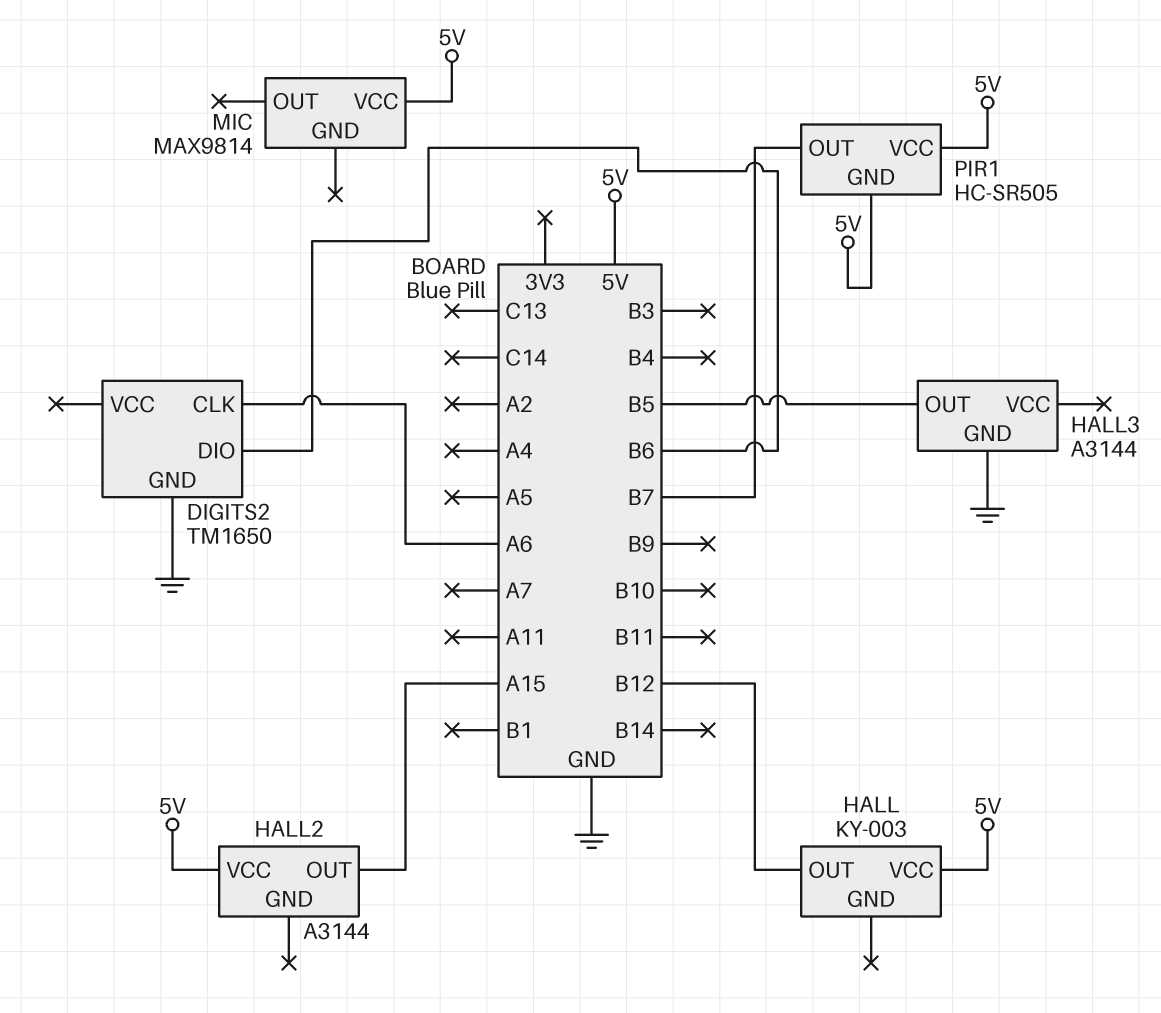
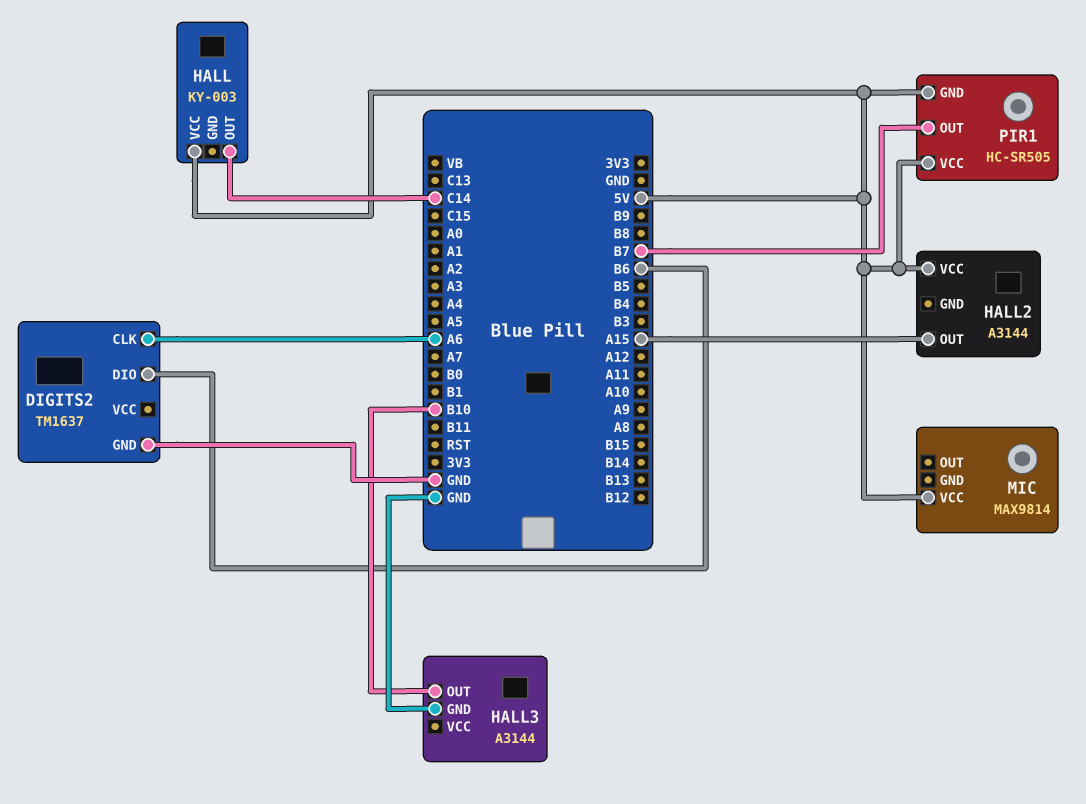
DIGITS2: TM1650 -> TM1637
HALL pin OUT: B12 -> C14
HALL3 pin OUT: B5 -> B10

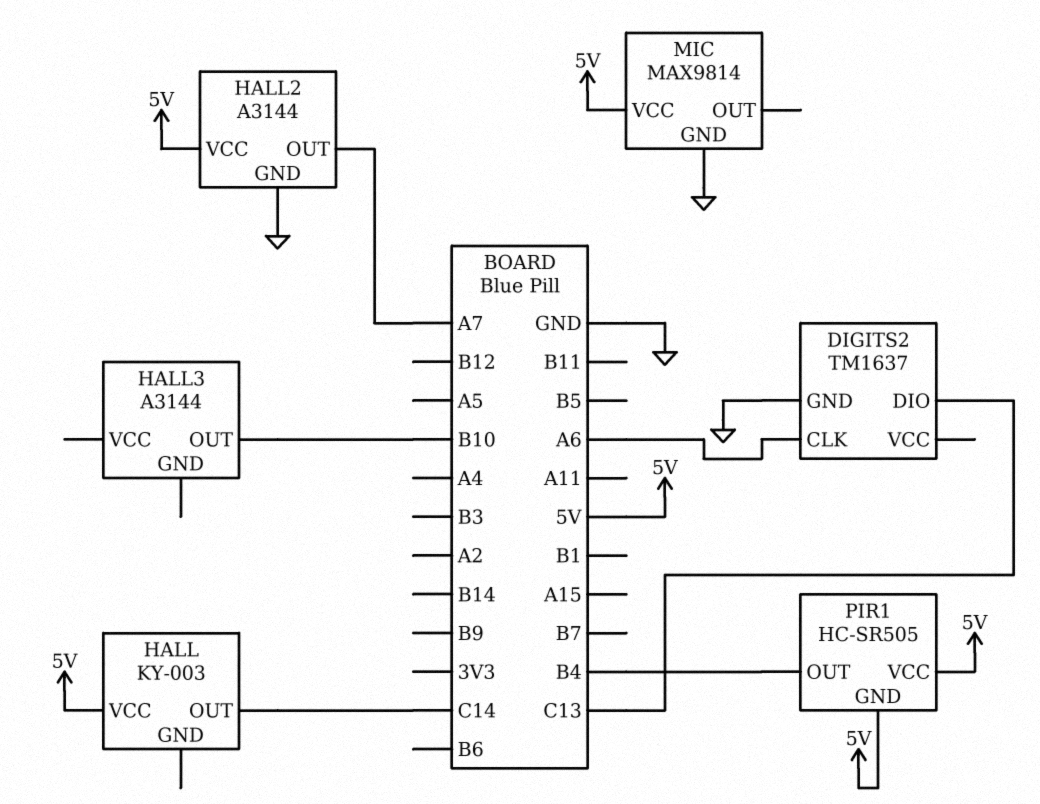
DIGITS2 pin DIO: B6 -> C13
HALL2 pin GND: none -> GND
HALL2 pin OUT: A15 -> A7
HALL3 pin GND: GND -> none
MIC pin GND: none -> GND
PIR1 pin OUT: B7 -> B4

